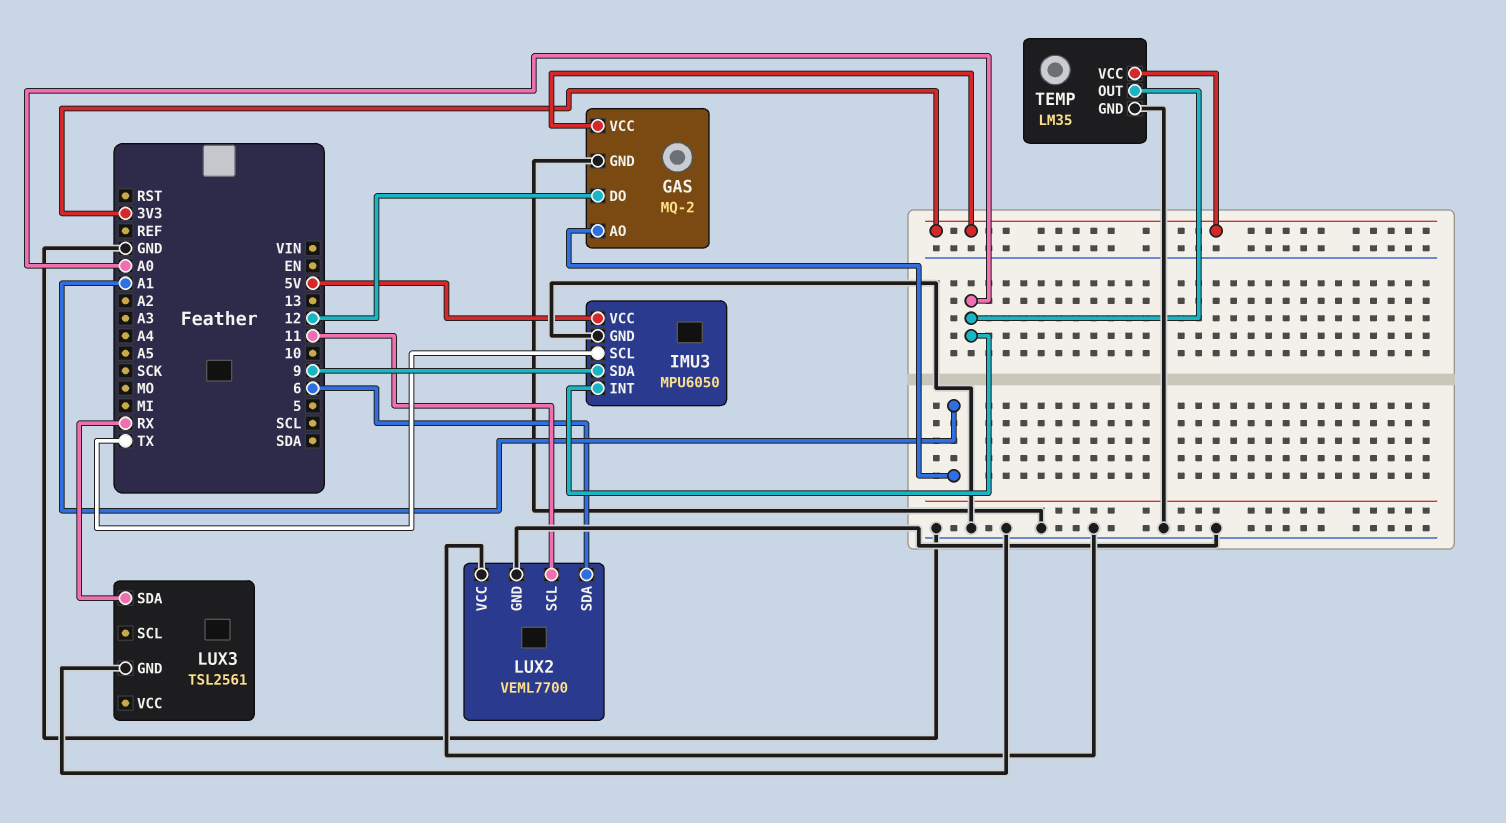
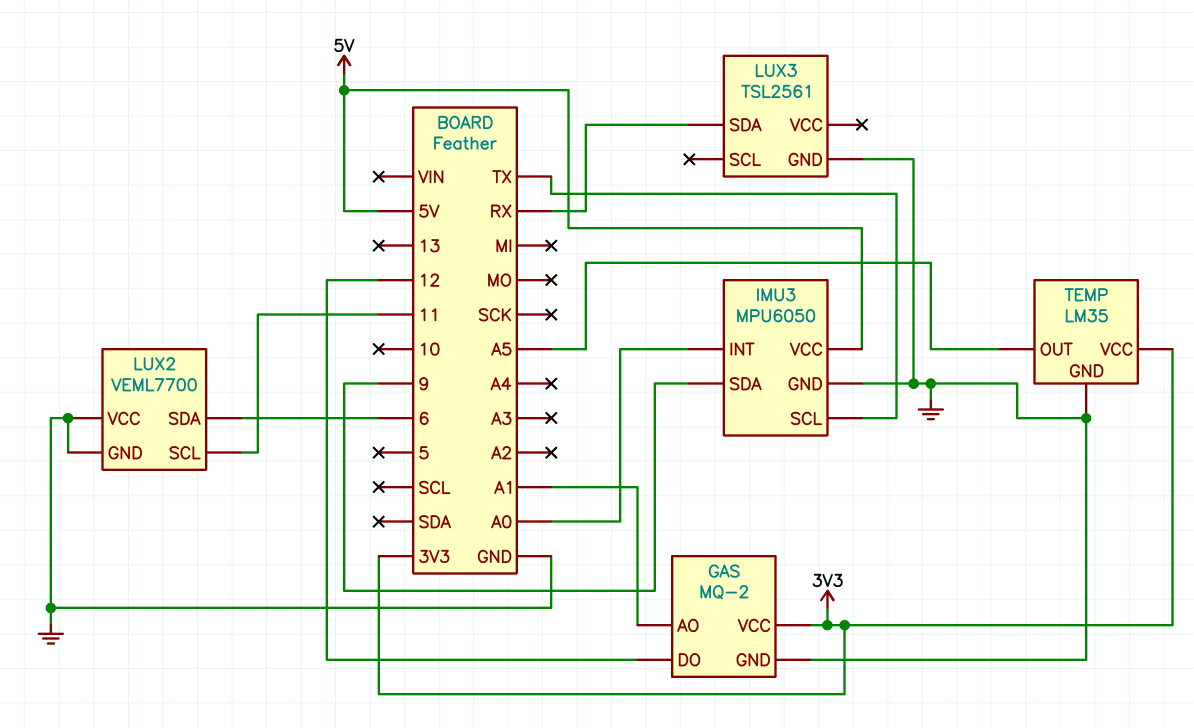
TEMP pin OUT: A0 -> A5

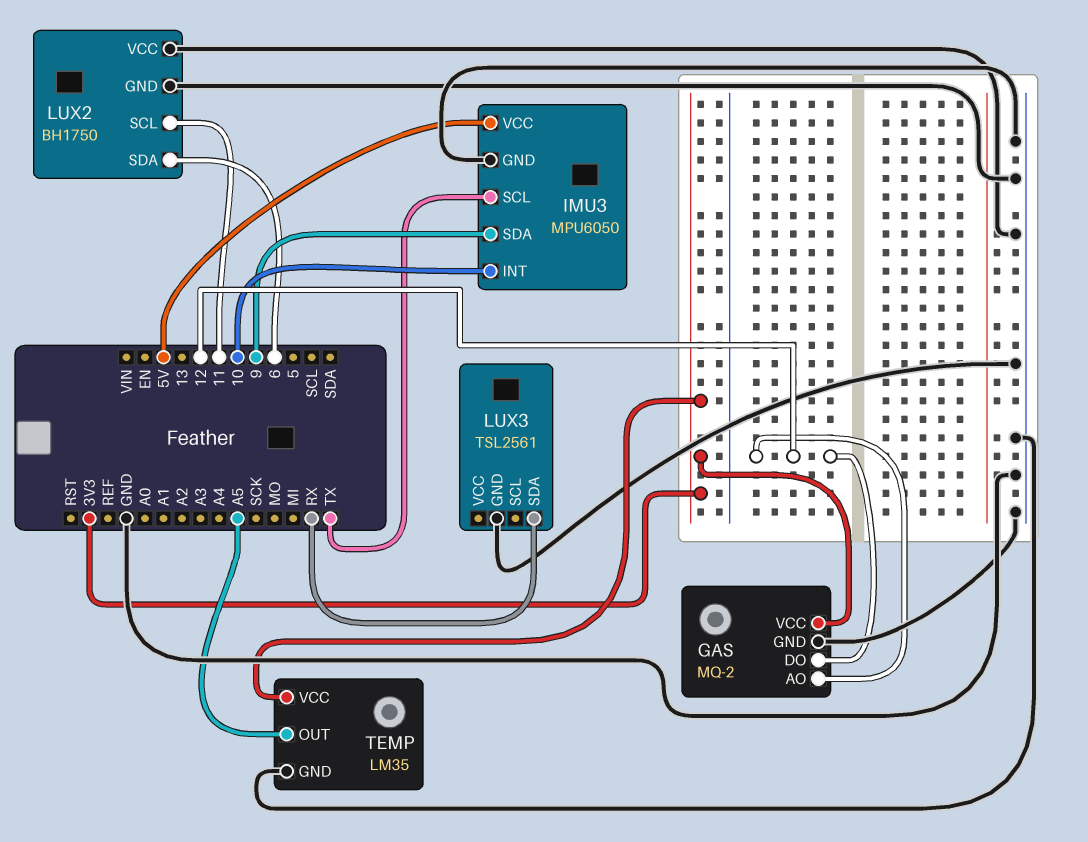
GAS pin AO: A1 -> 12
IMU3 pin INT: A0 -> 10
LUX2: VEML7700 -> BH1750

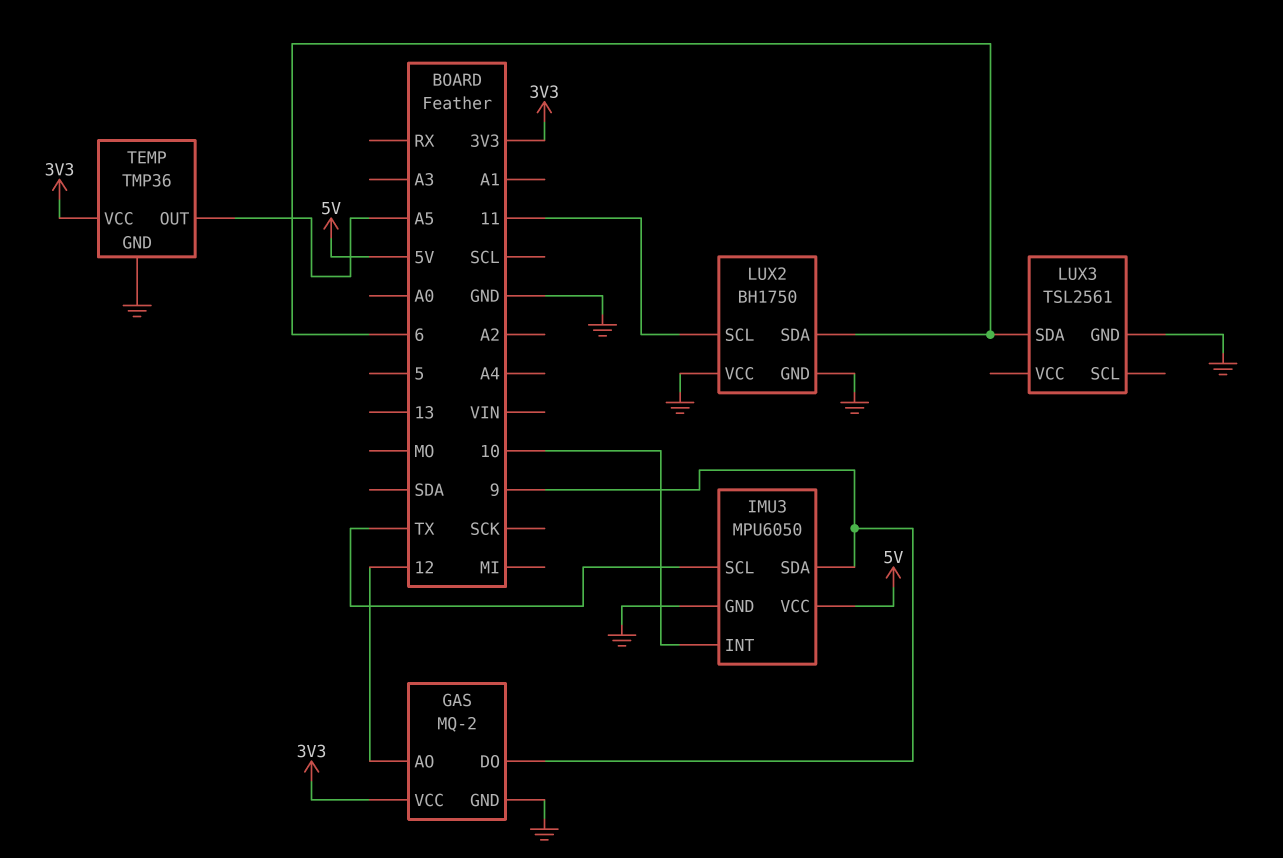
GAS pin DO: 12 -> 9
LUX3 pin SDA: RX -> 6
TEMP: LM35 -> TMP36

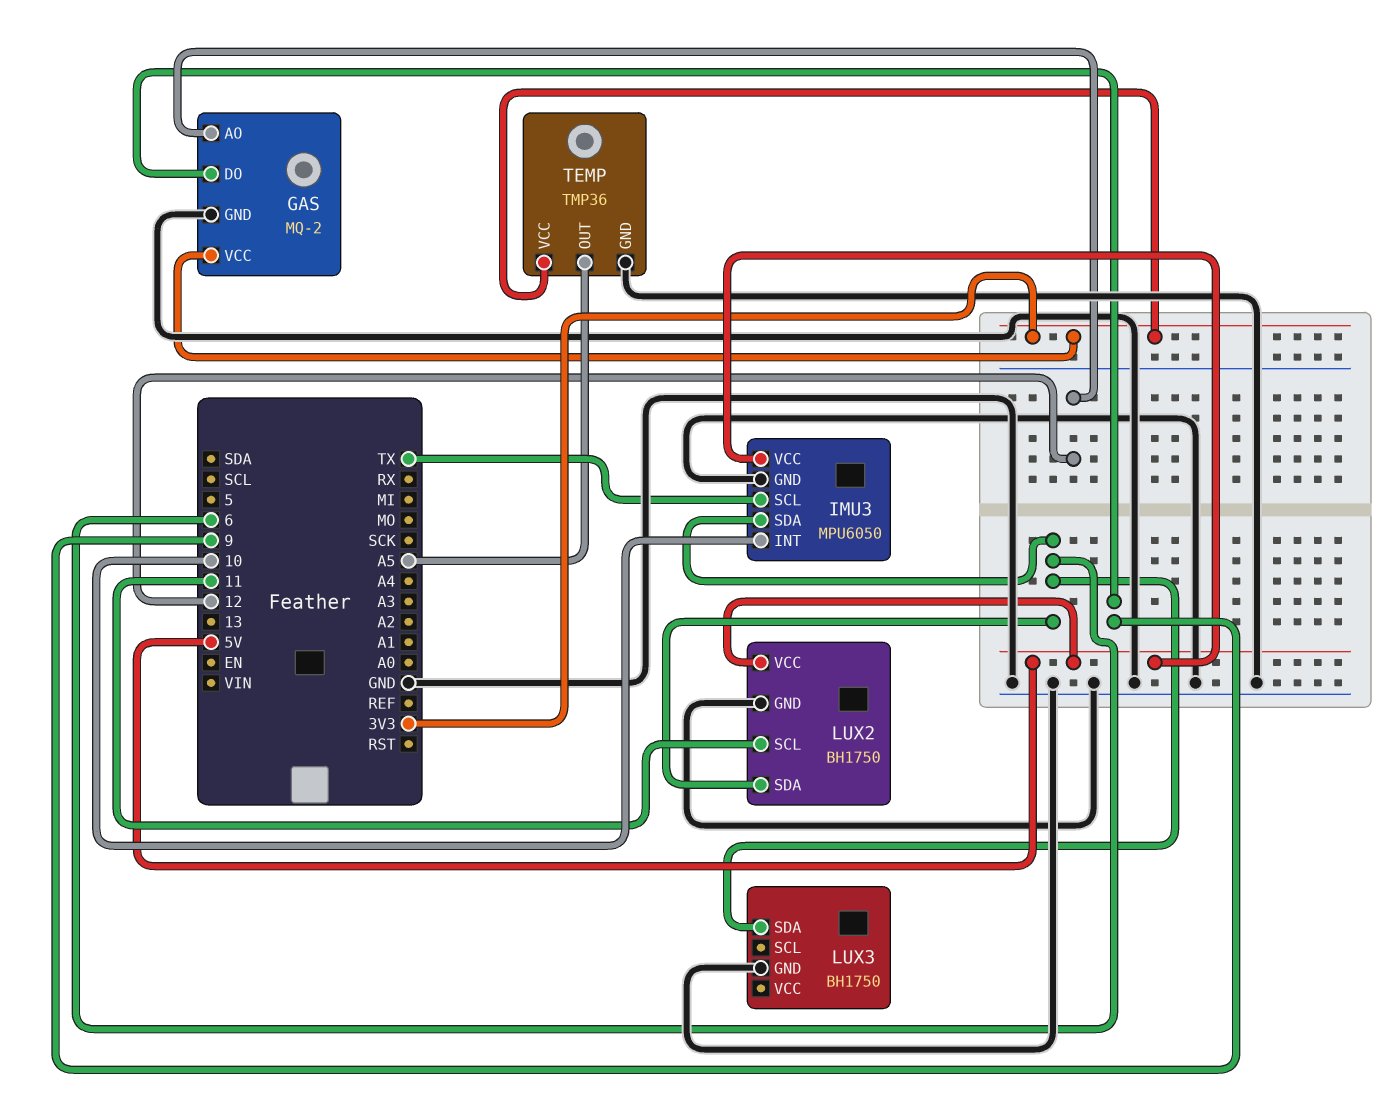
IMU3 pin SDA: 9 -> 6
LUX2 pin VCC: GND -> 5V
LUX3: TSL2561 -> BH1750

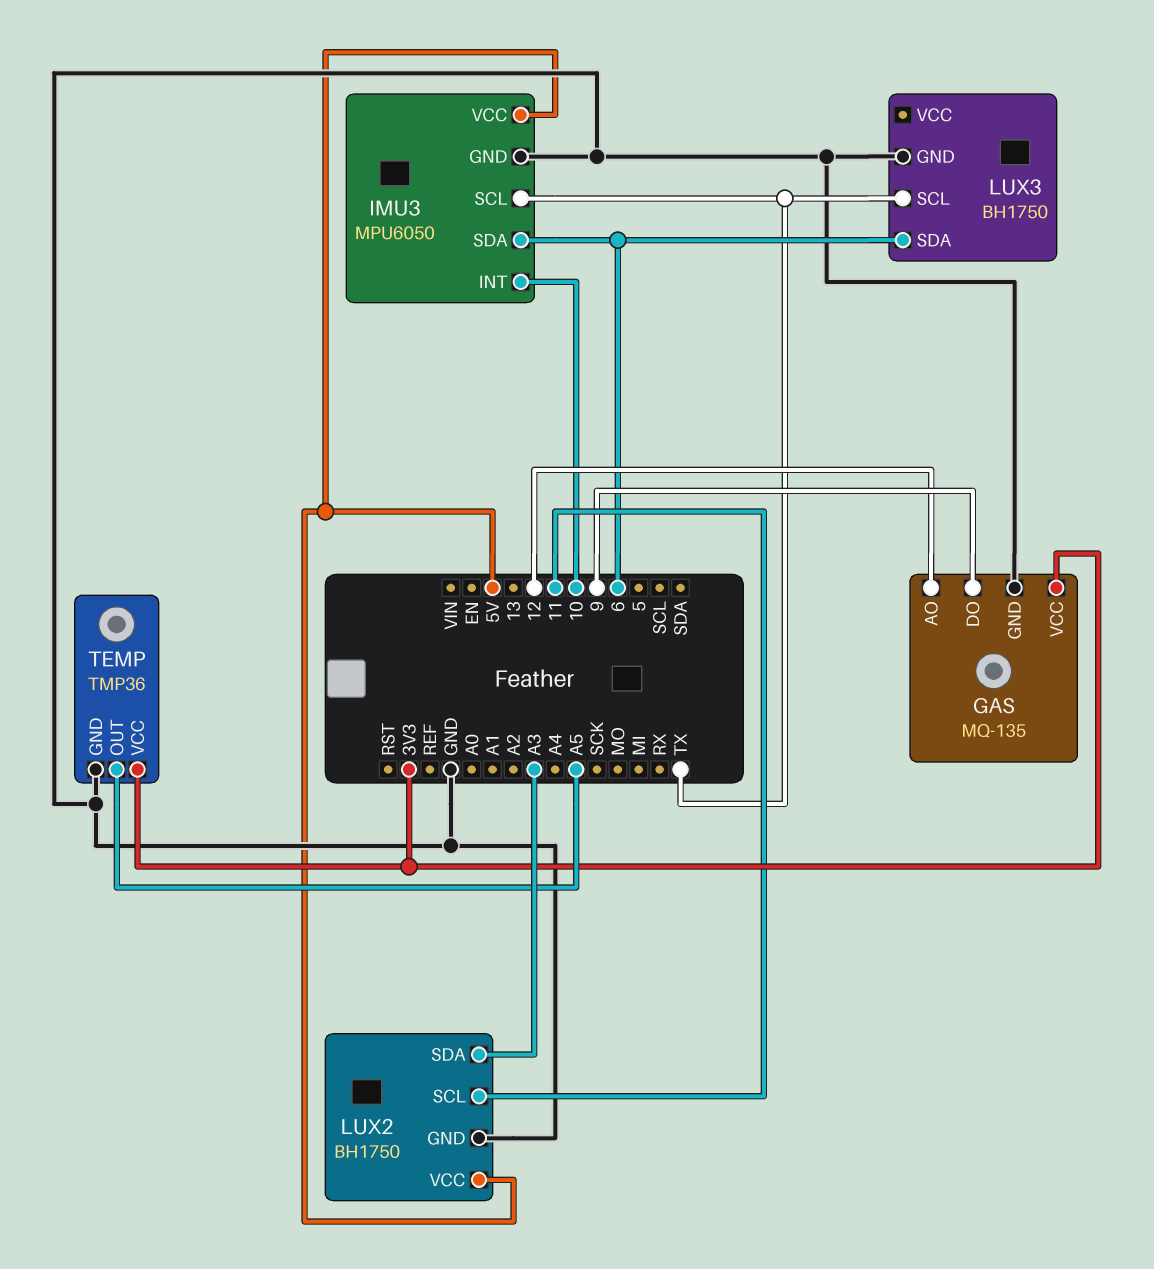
GAS: MQ-2 -> MQ-135
LUX2 pin SDA: 6 -> A3
LUX3 pin SCL: none -> TX

